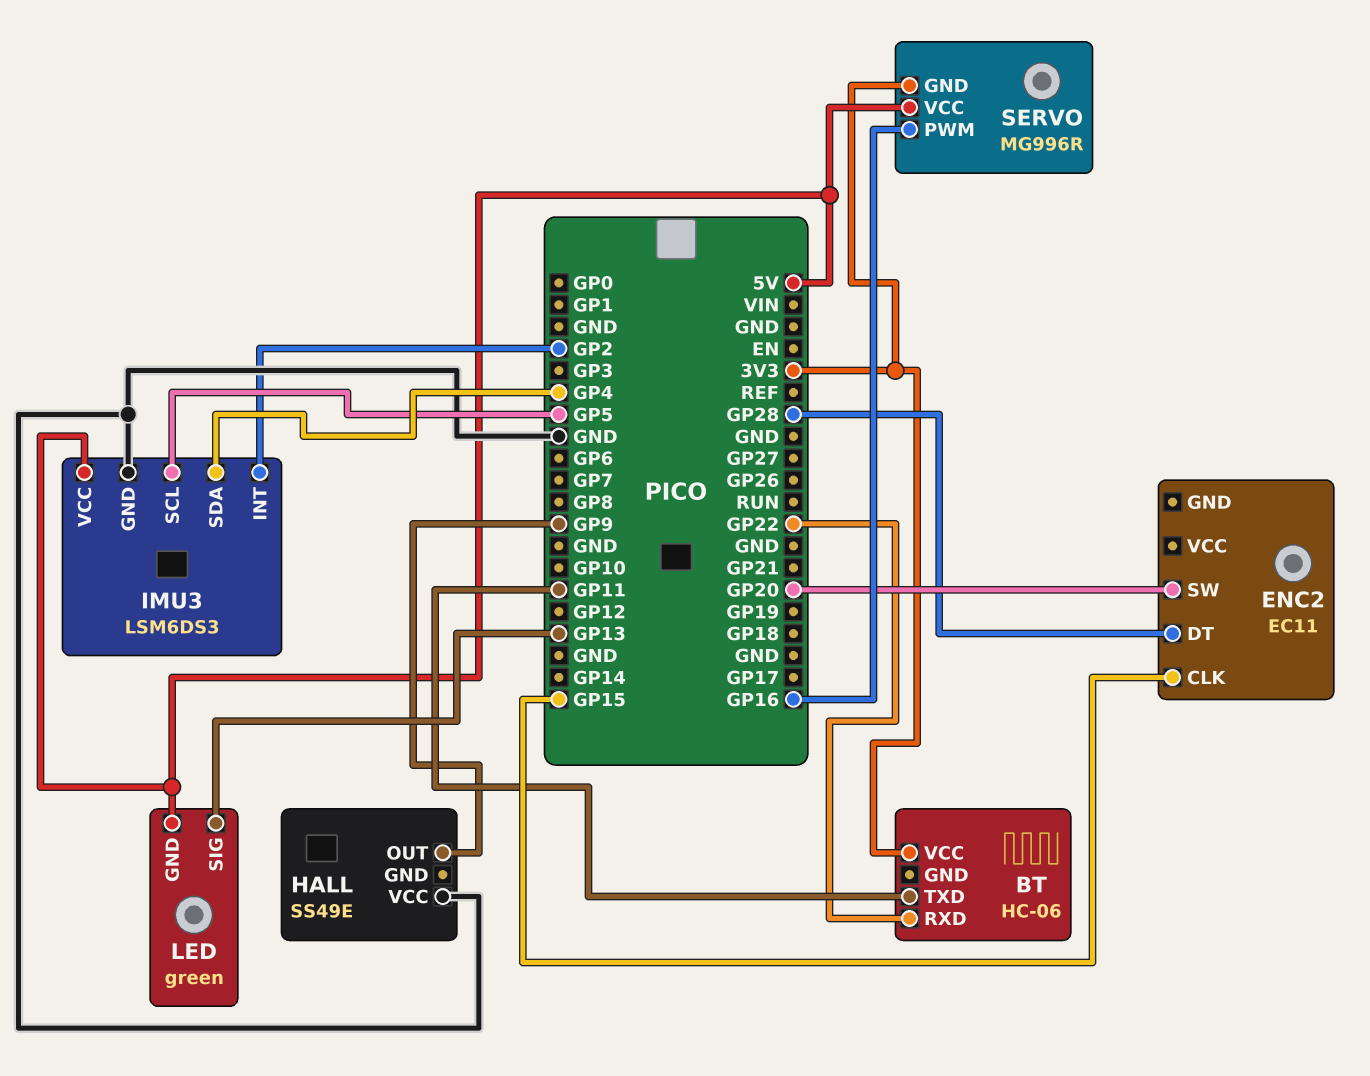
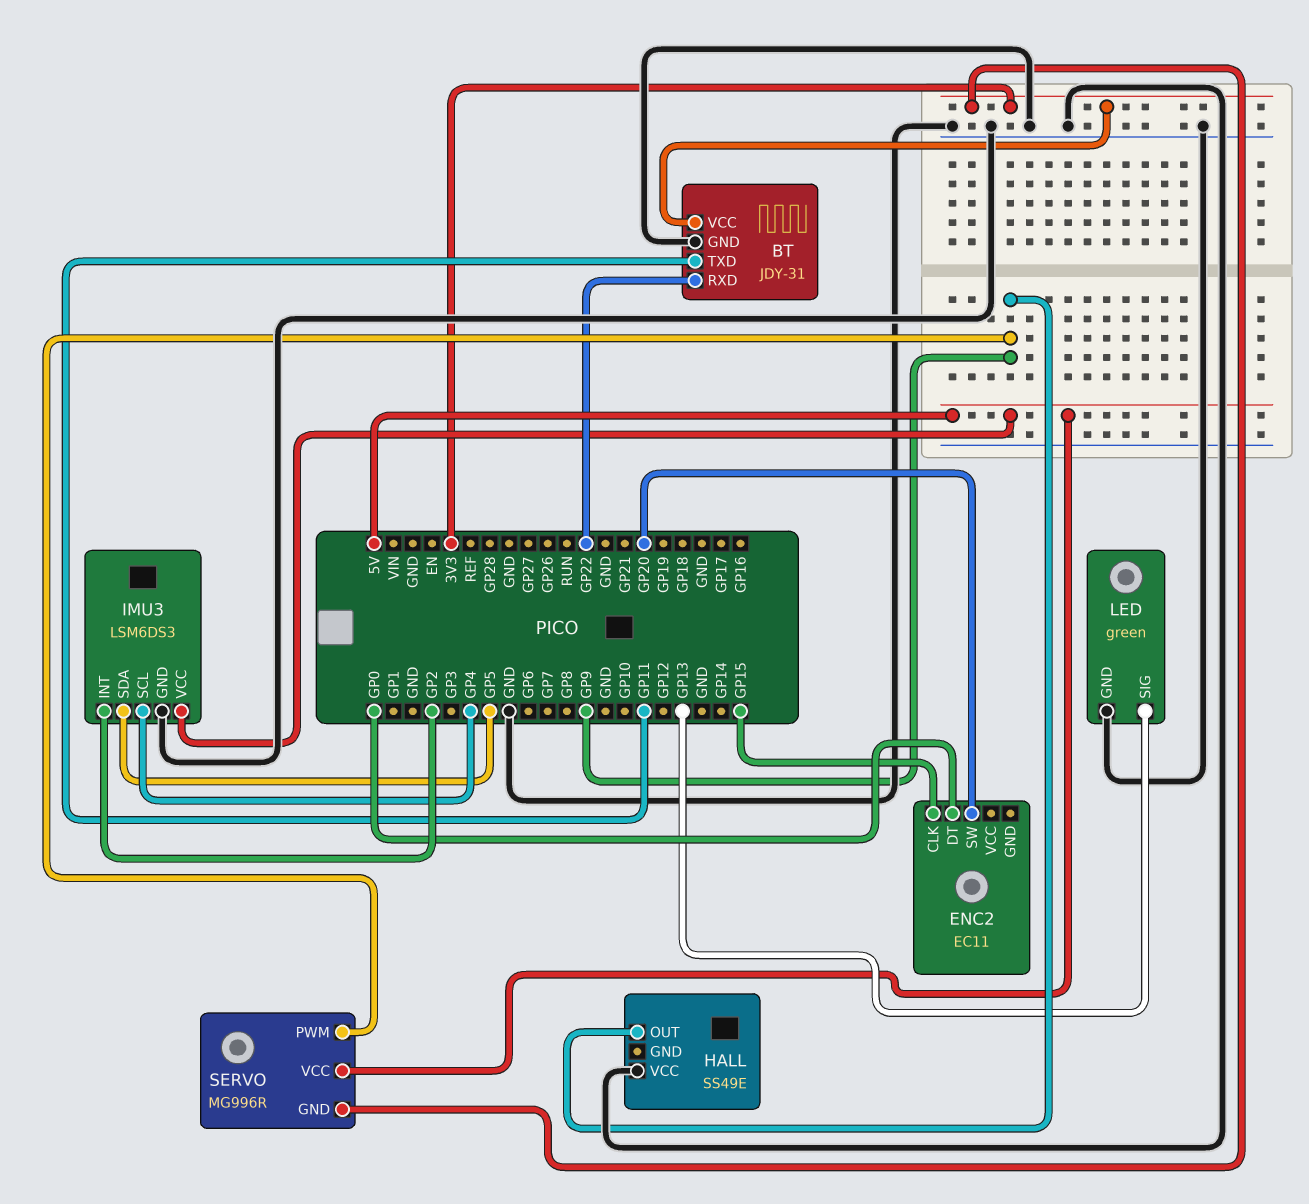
BT: HC-06 -> JDY-31
BT pin GND: none -> GND
ENC2 pin DT: GP28 -> GP0
IMU3 pin SCL: GP5 -> GP4
IMU3 pin SDA: GP4 -> GP5
LED pin GND: 5V -> GND
SERVO pin PWM: GP16 -> GP9

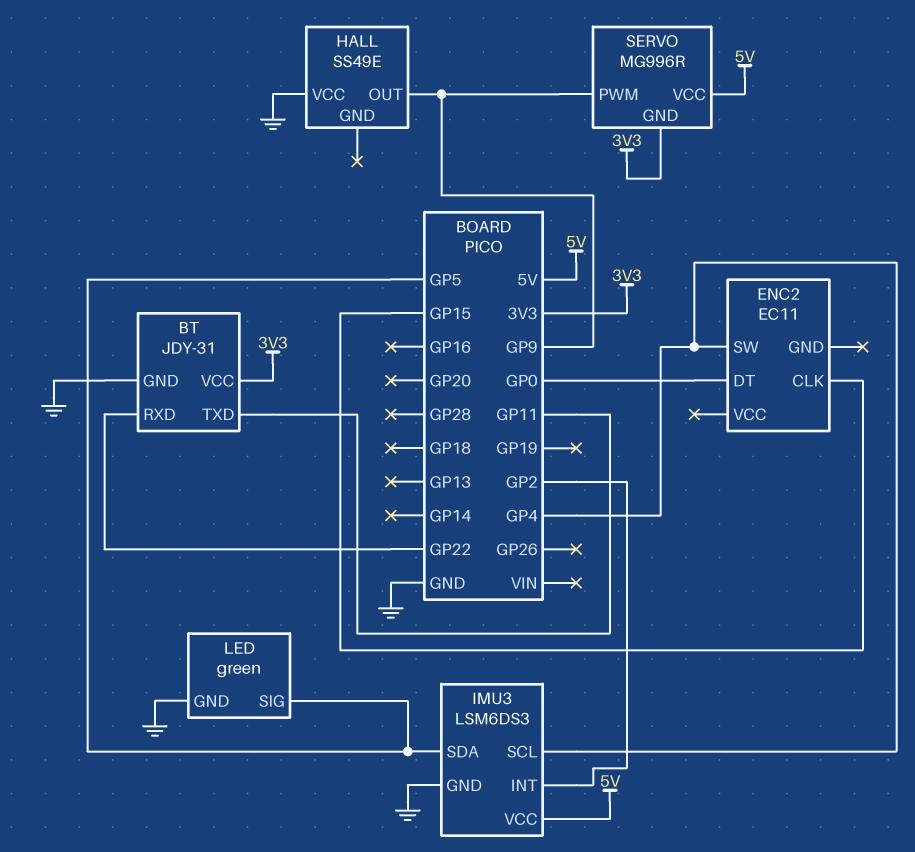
ENC2 pin SW: GP20 -> GP4
LED pin SIG: GP13 -> GP5

